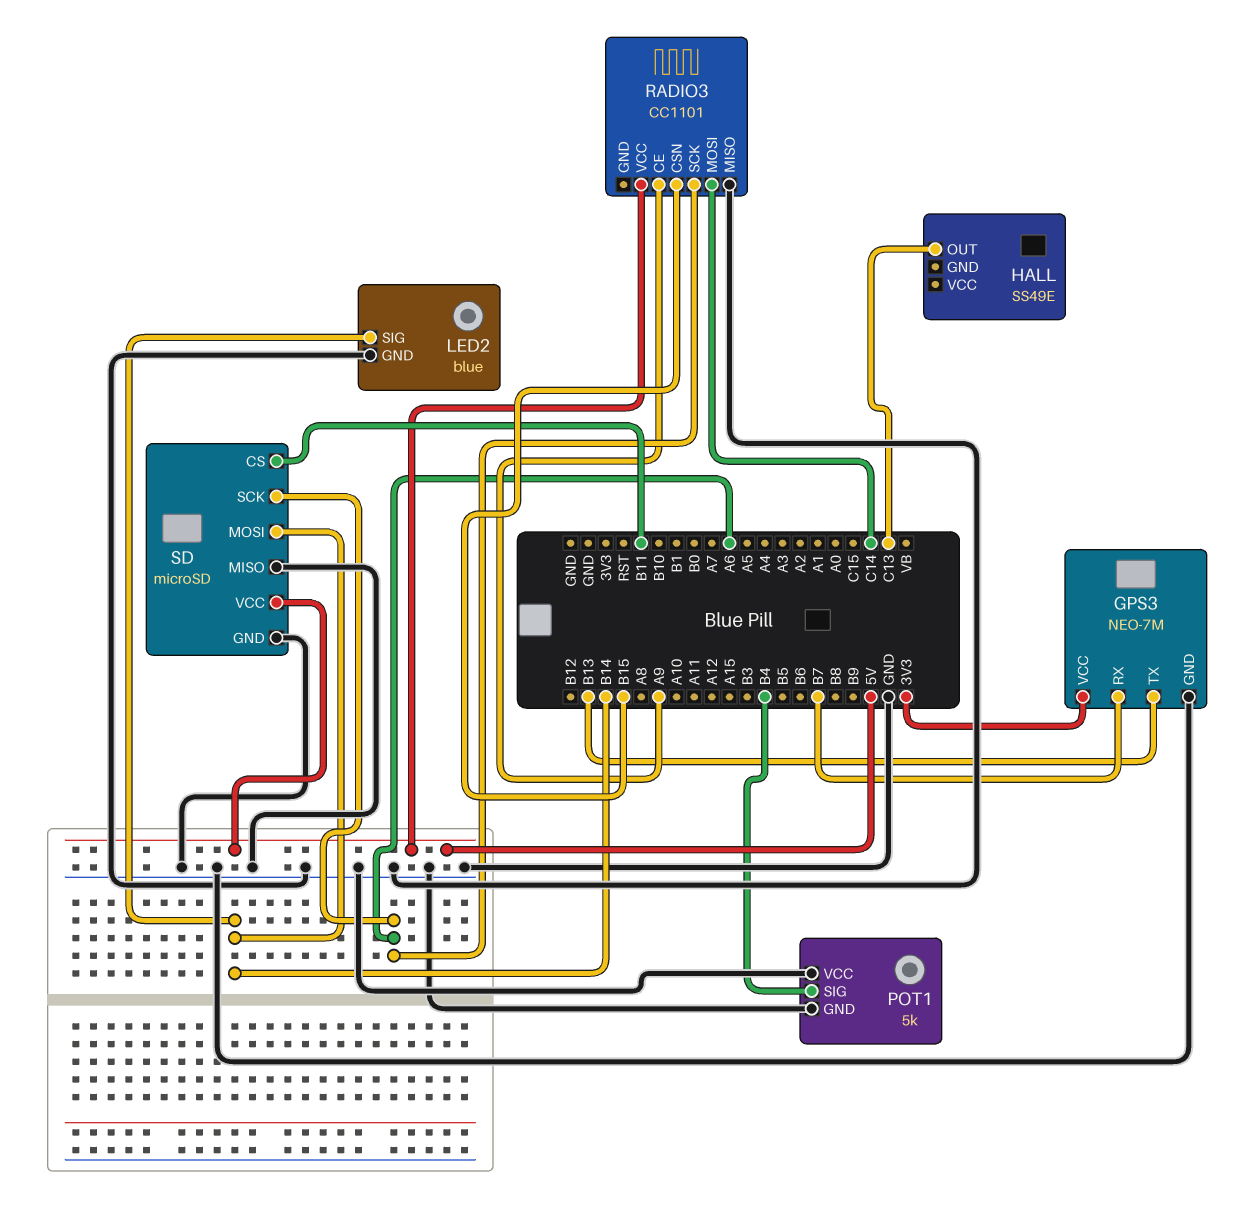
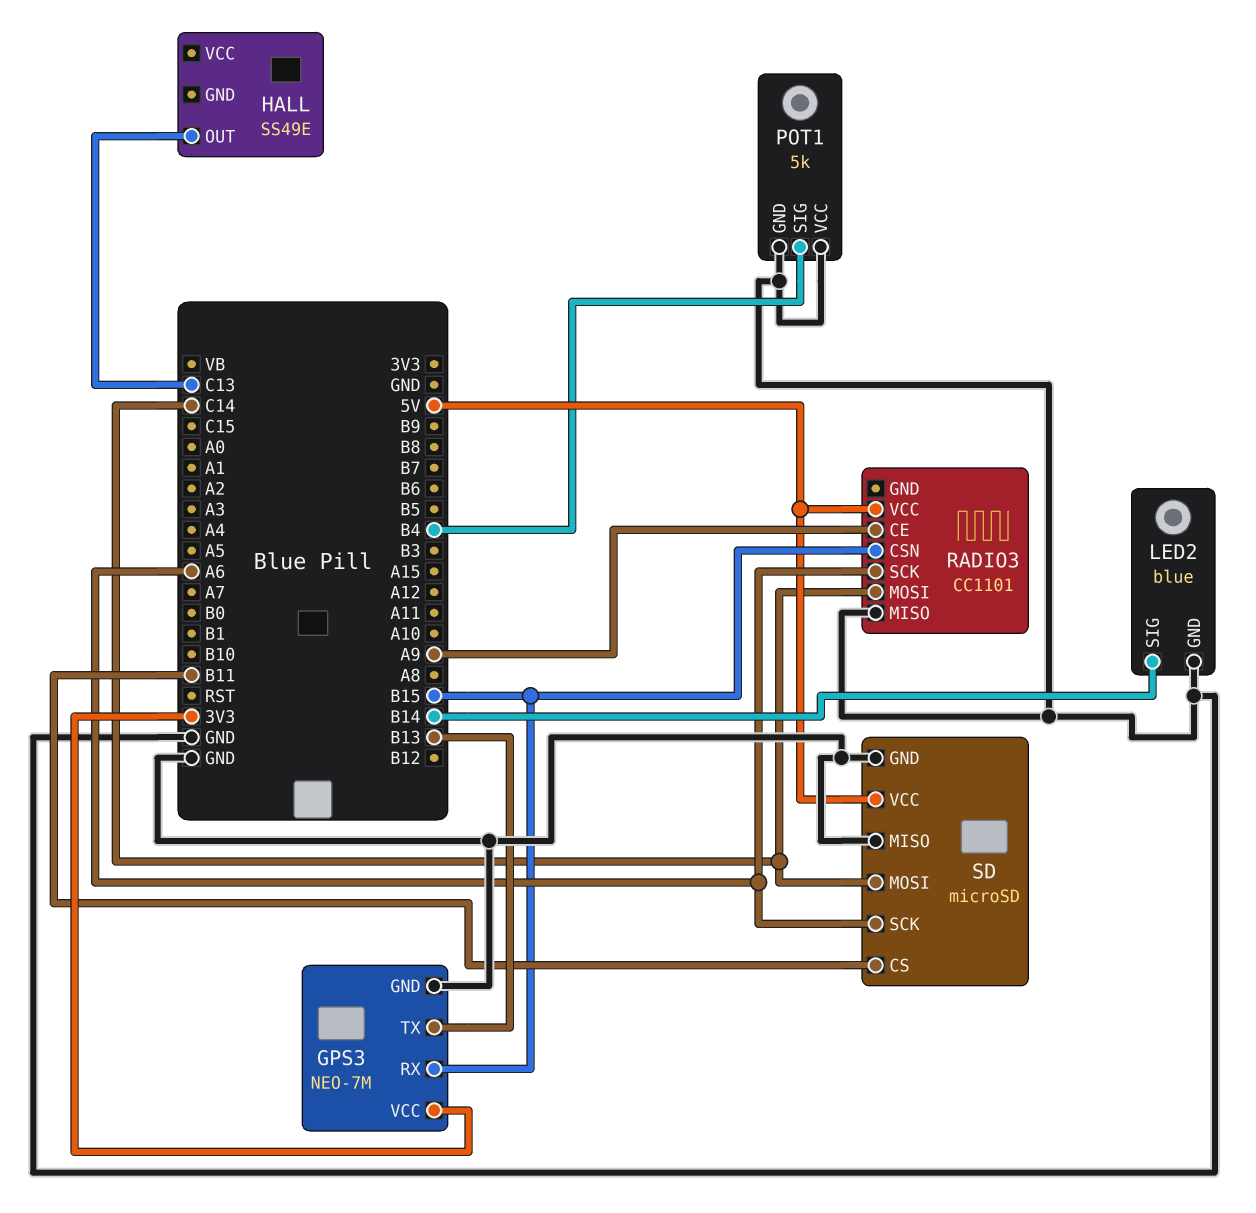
GPS3 pin RX: B7 -> B15
SD pin MOSI: B14 -> C14

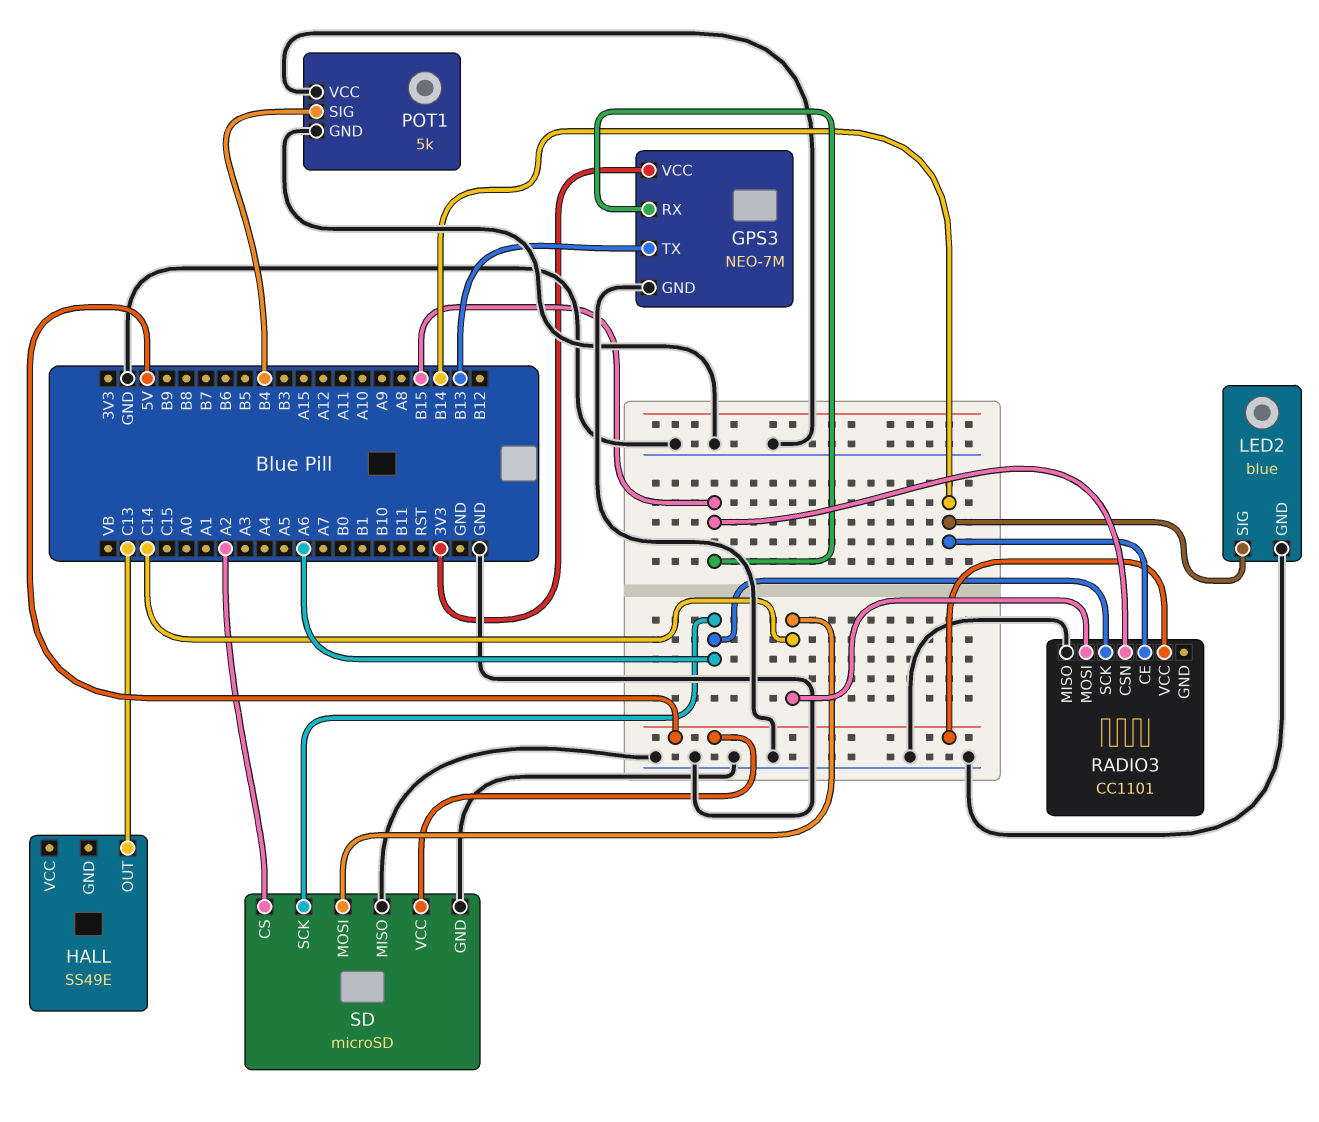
RADIO3 pin CE: A9 -> B14
SD pin CS: B11 -> A2

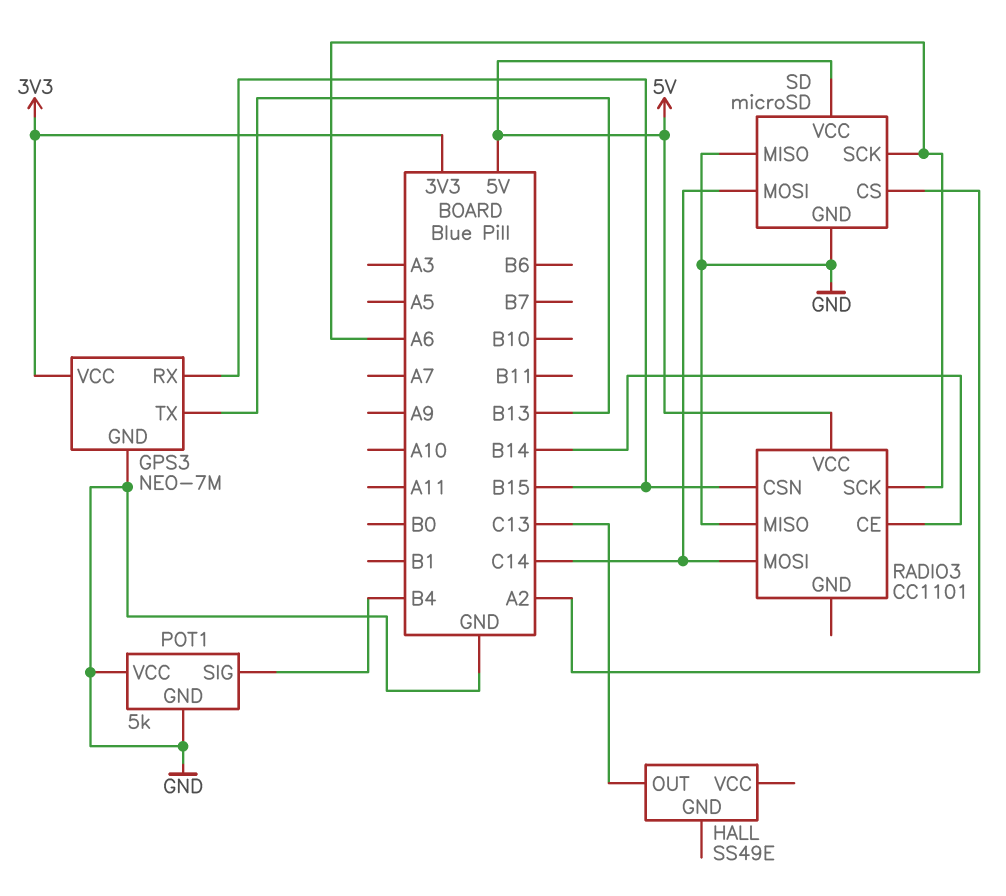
LED2: blue -> none
LED2 pin GND: GND -> none
LED2 pin SIG: B14 -> none

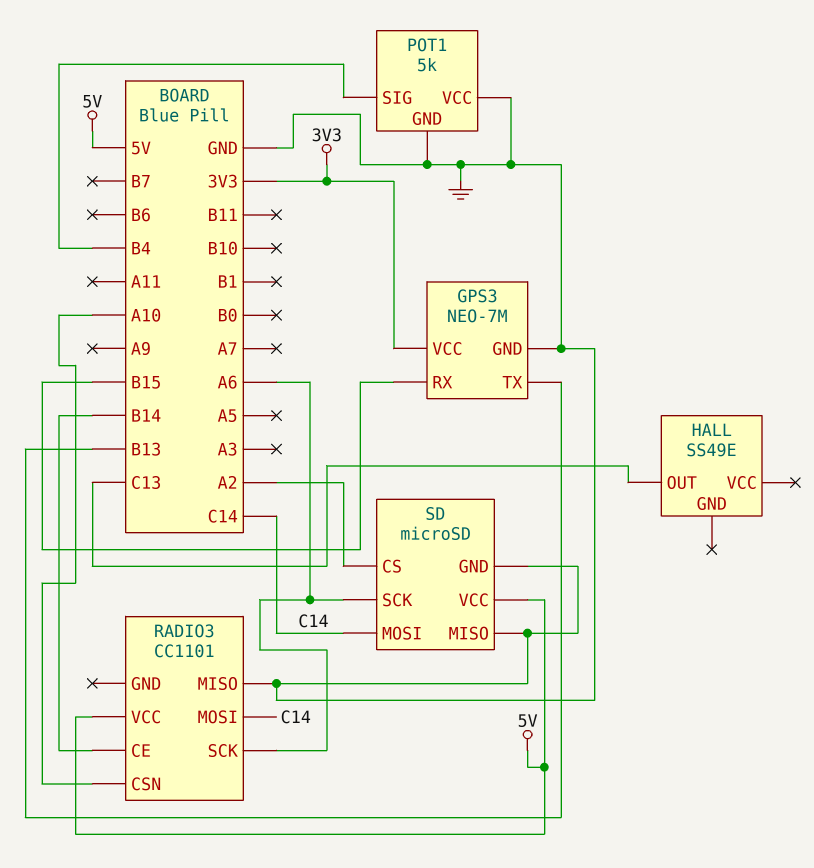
RADIO3 pin CSN: B15 -> A10

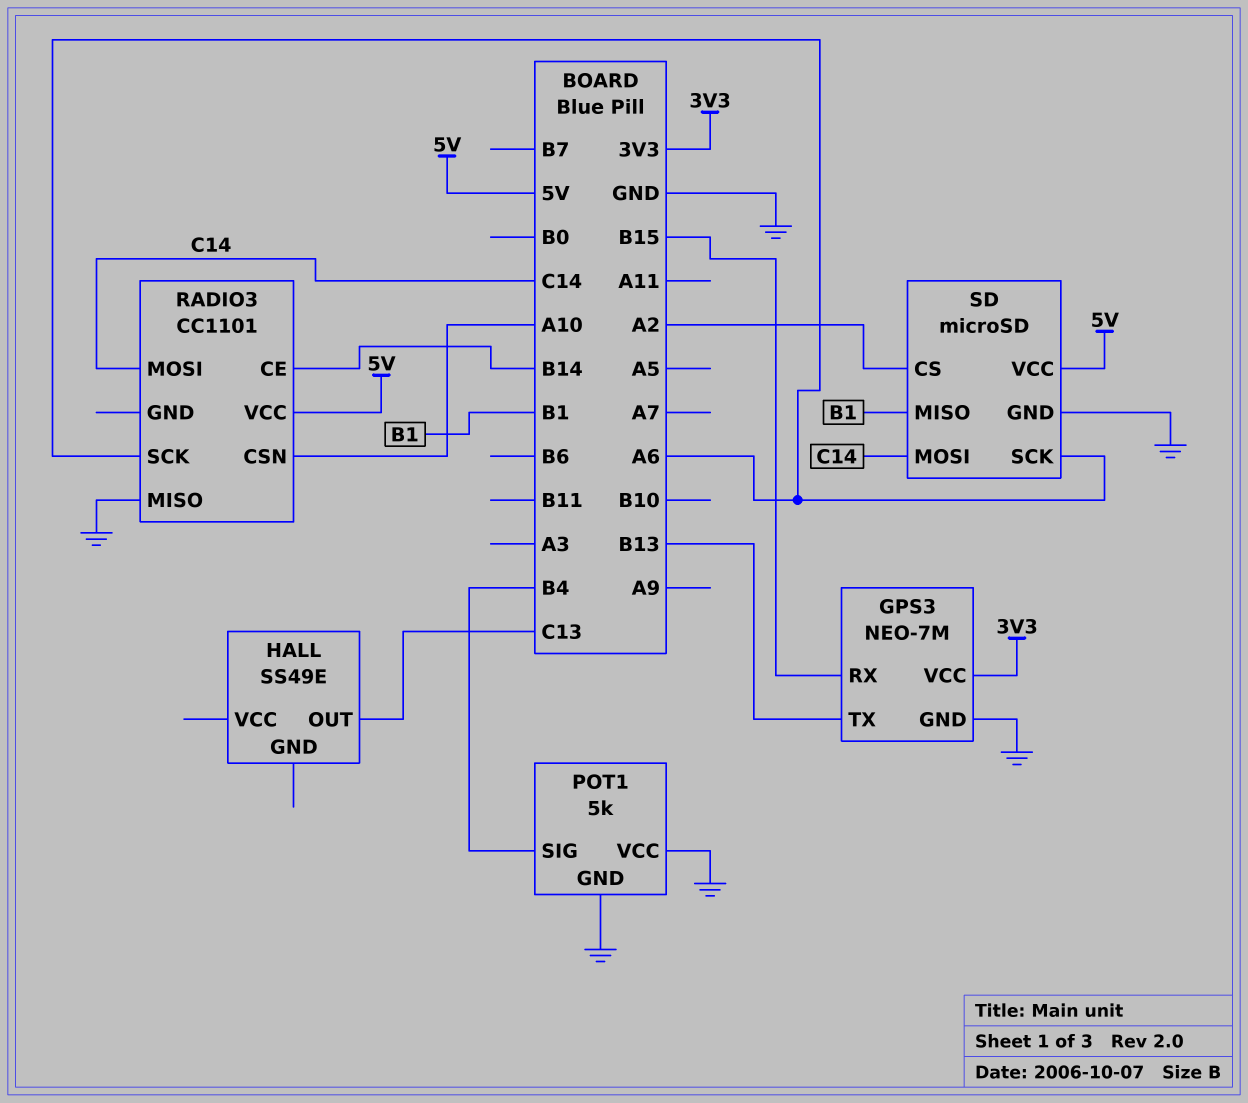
SD pin MISO: GND -> B1

